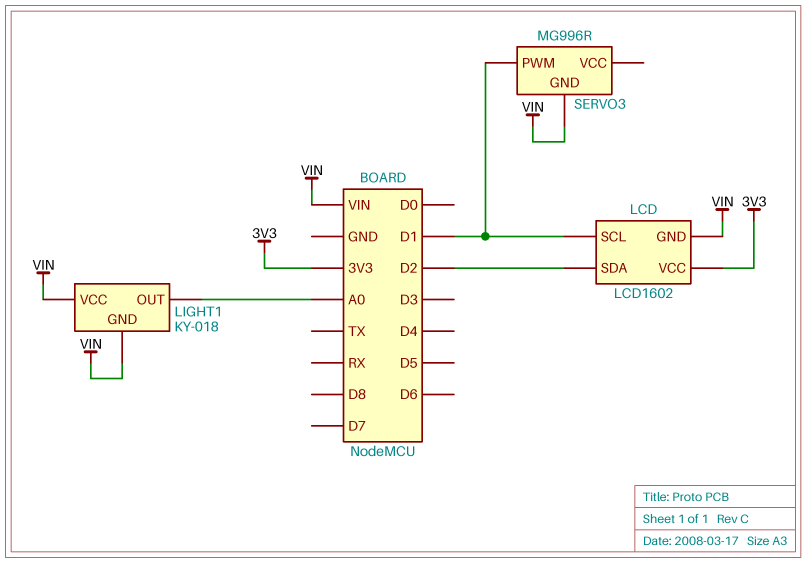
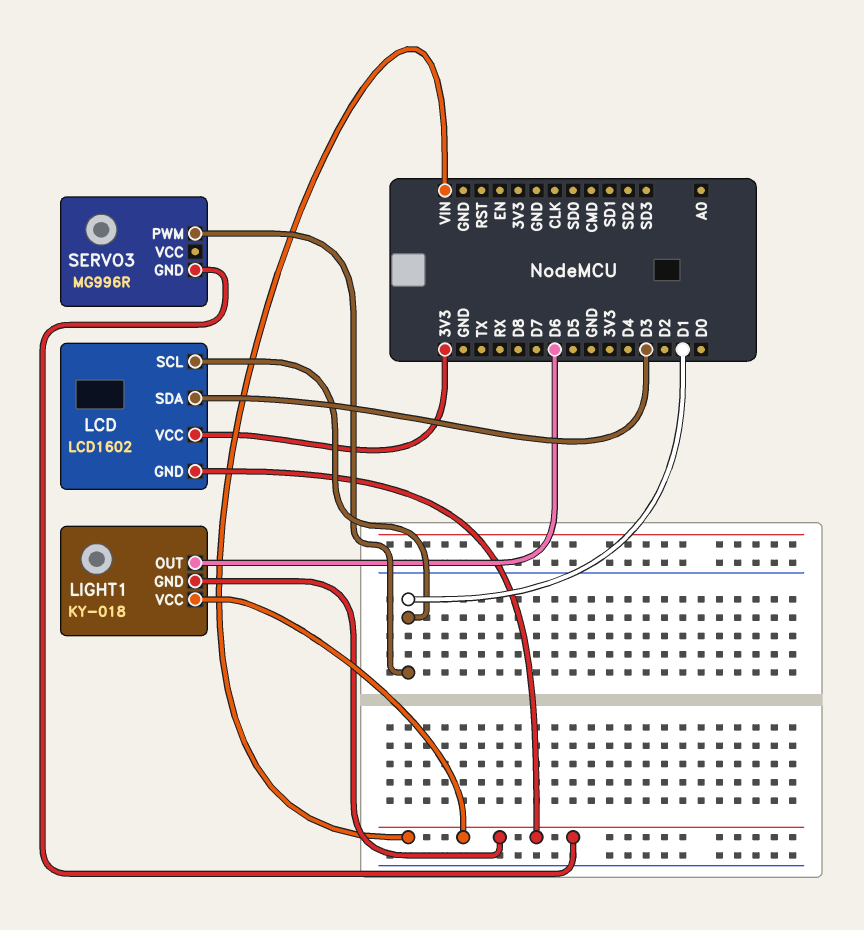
LCD pin SDA: D2 -> D3
LIGHT1 pin OUT: A0 -> D6

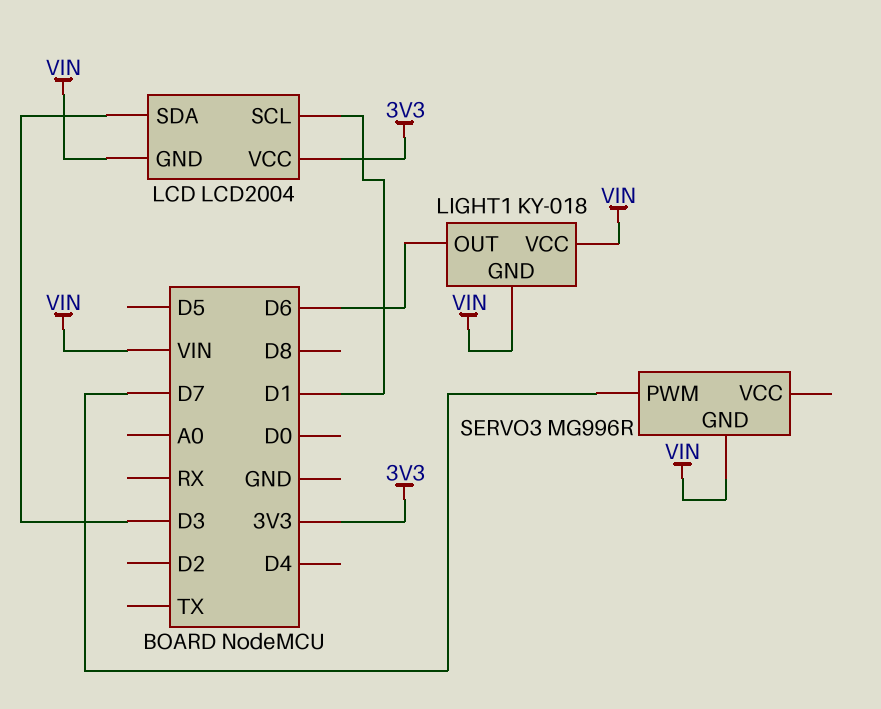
LCD: LCD1602 -> LCD2004
SERVO3 pin PWM: D1 -> D7

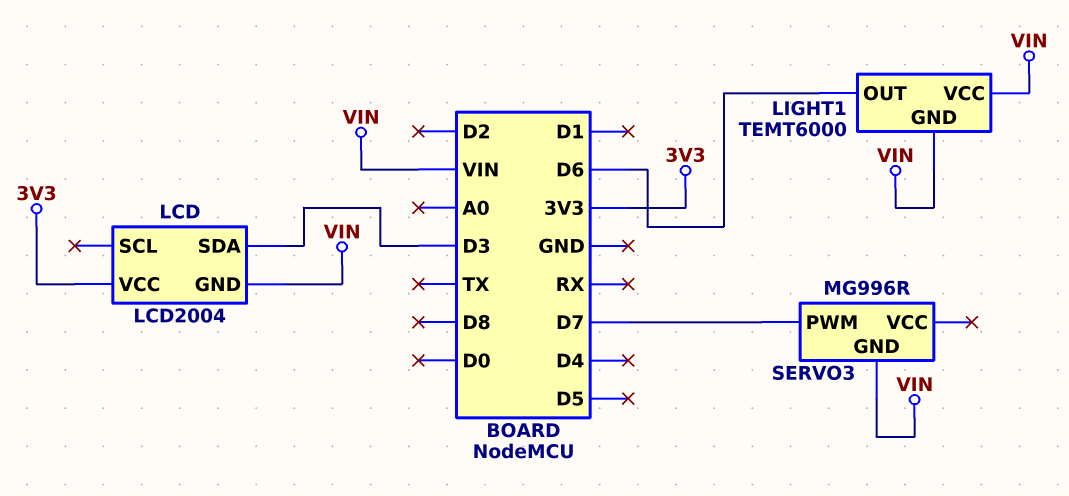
LCD pin SCL: D1 -> none
LIGHT1: KY-018 -> TEMT6000

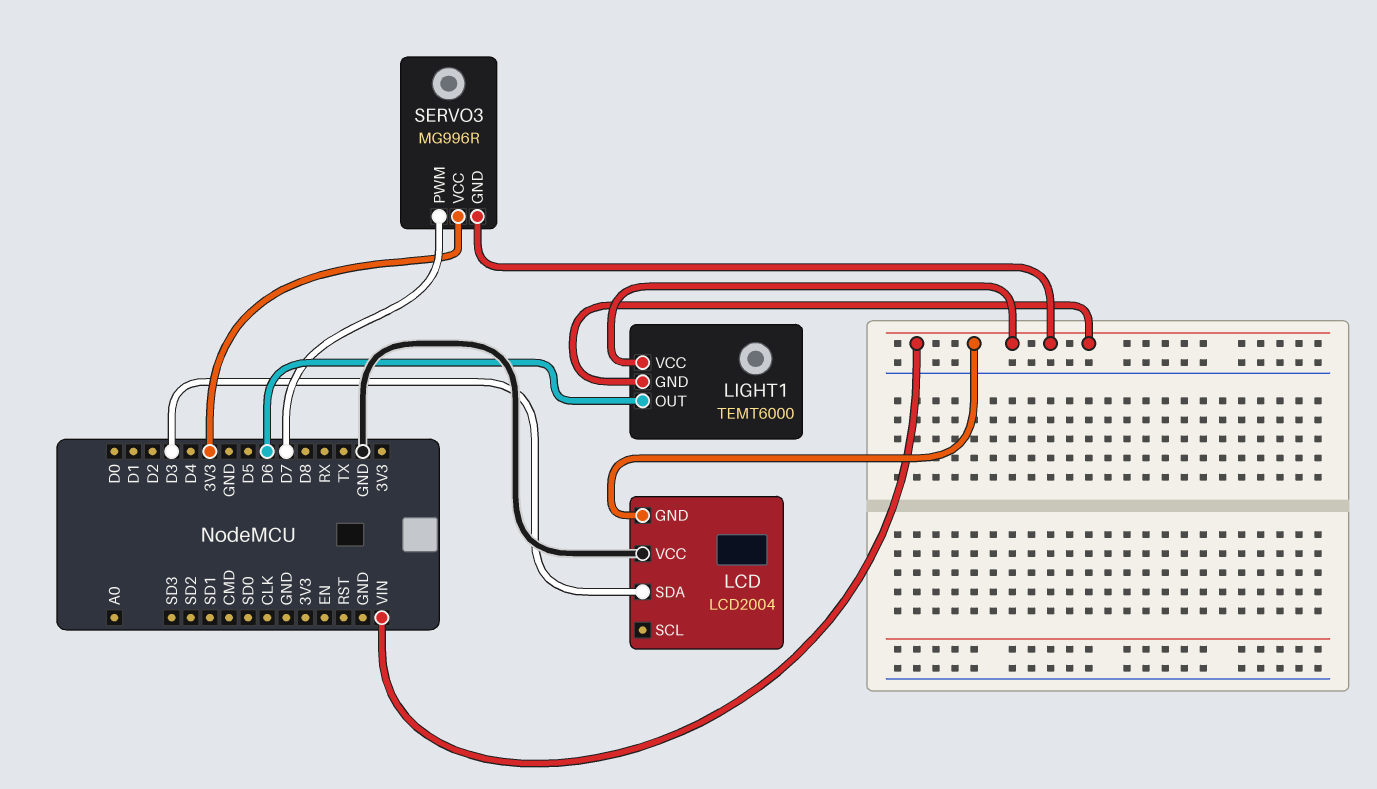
LCD pin VCC: 3V3 -> GND
SERVO3 pin VCC: none -> 3V3

